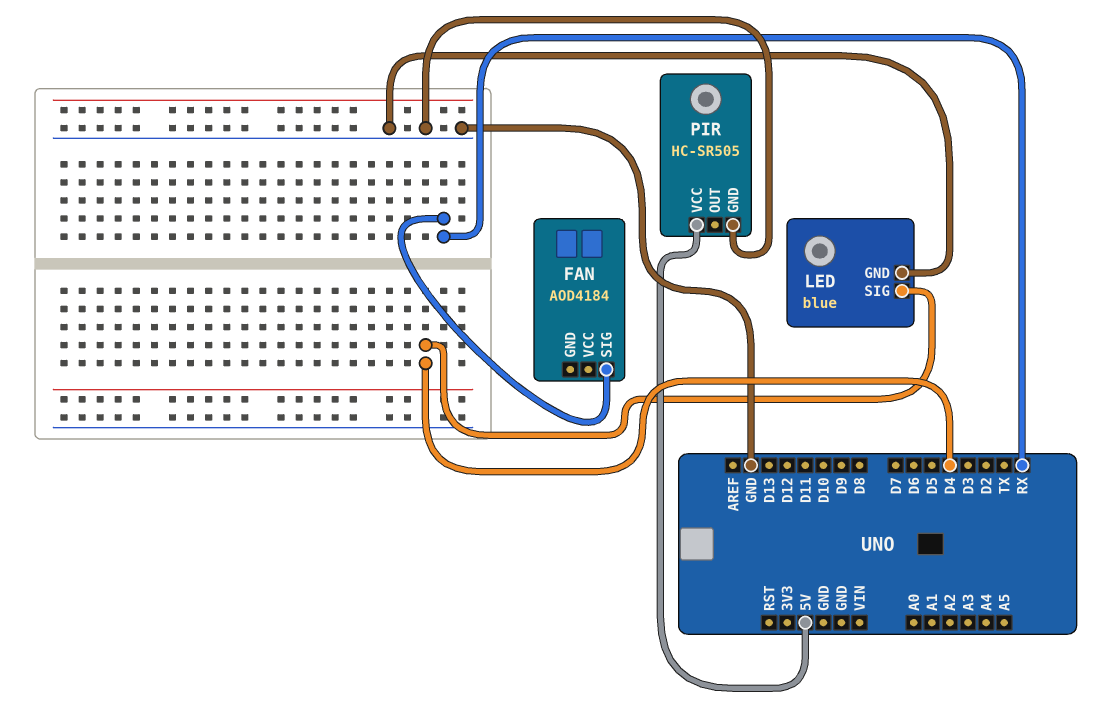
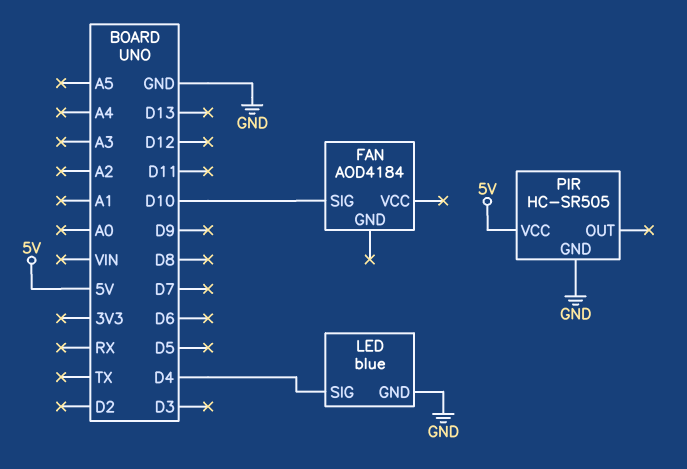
FAN pin SIG: RX -> D10

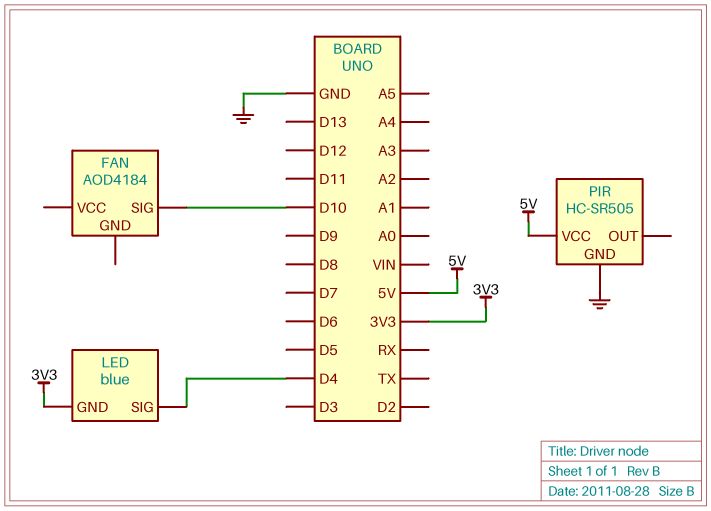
LED pin GND: GND -> 3V3

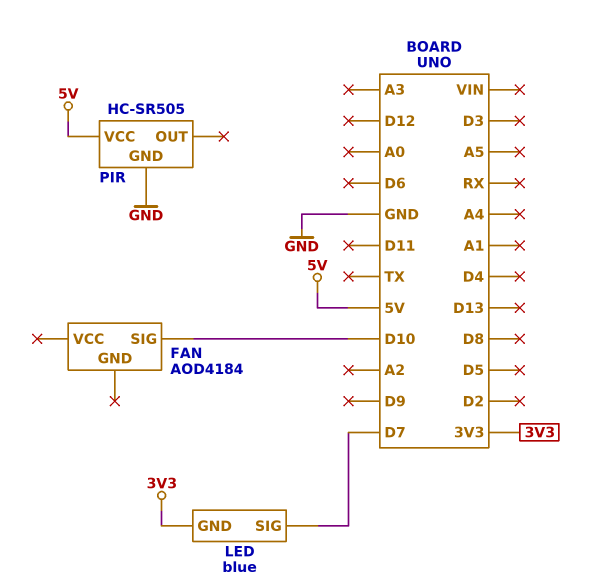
LED pin SIG: D4 -> D7

